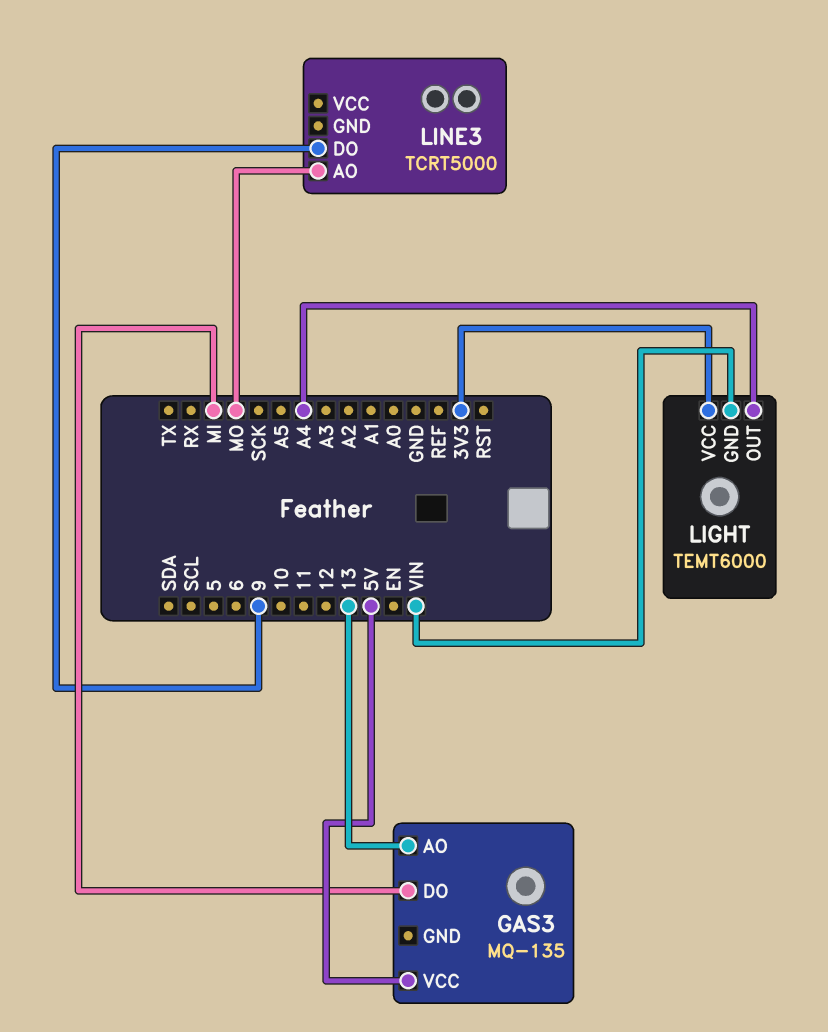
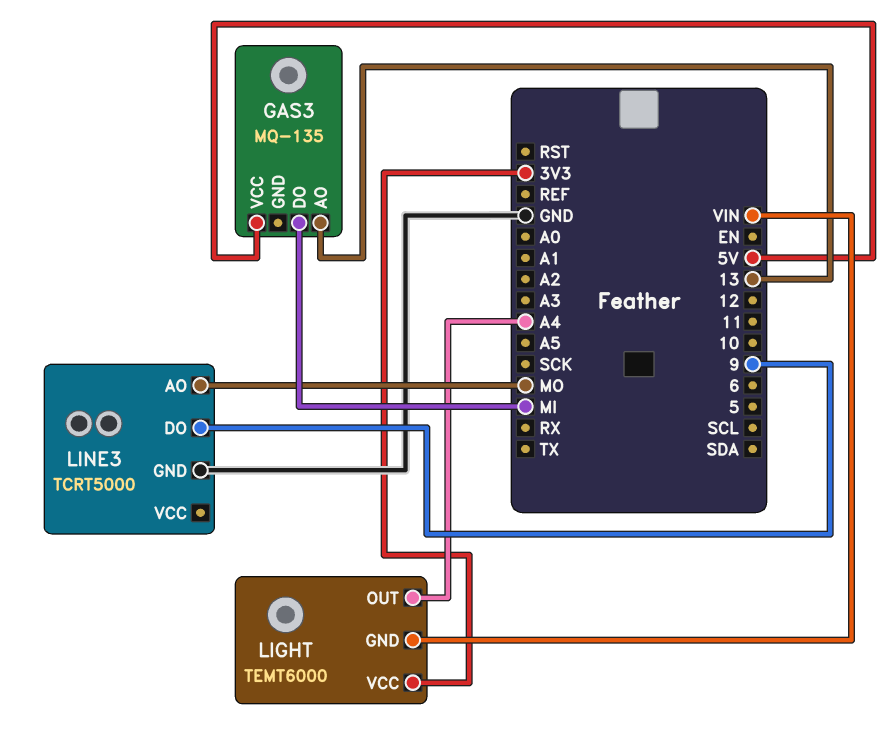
LINE3 pin GND: none -> GND

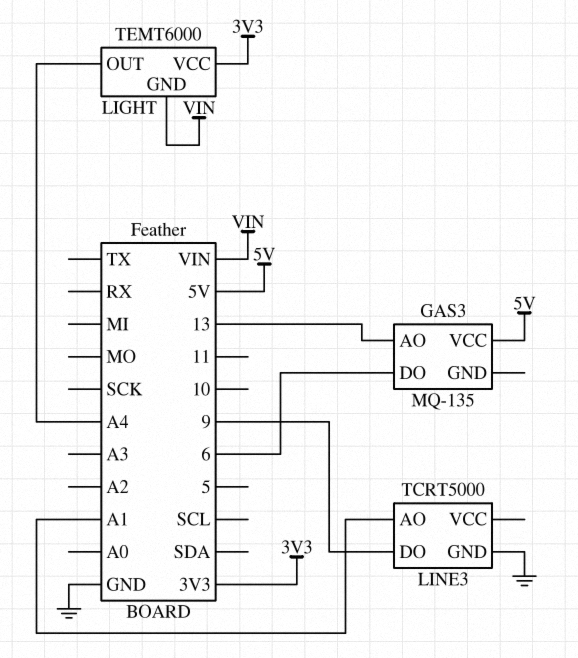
GAS3 pin DO: MI -> 6
LINE3 pin AO: MO -> A1

